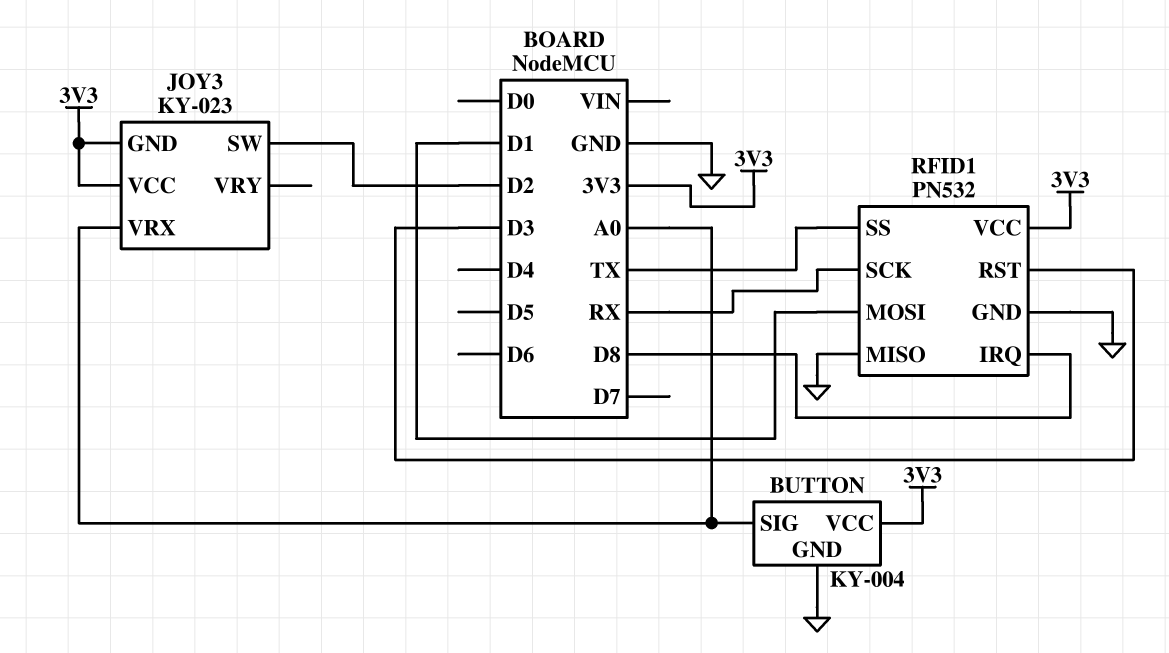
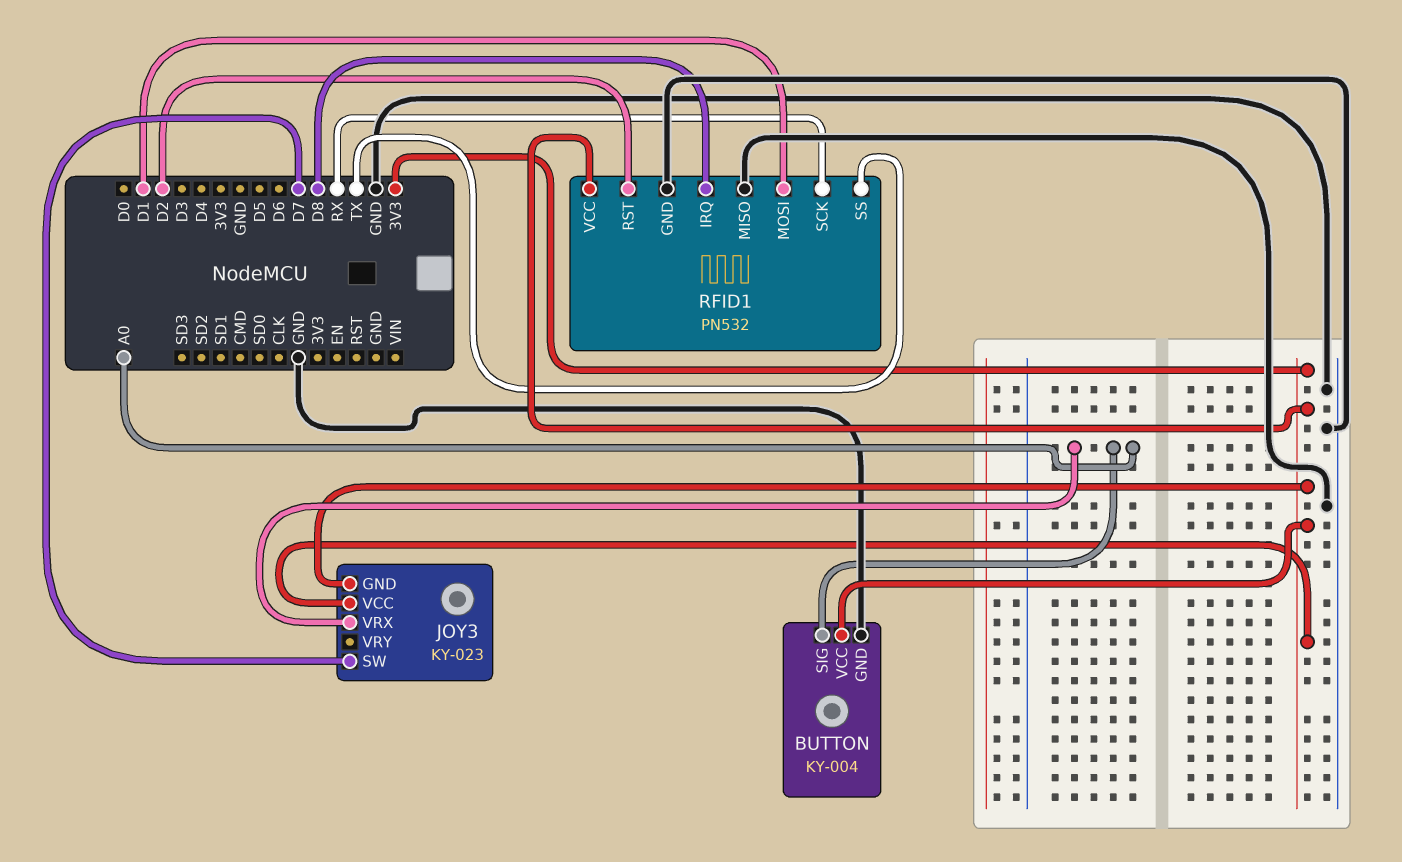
JOY3 pin SW: D2 -> D7
RFID1 pin RST: D3 -> D2

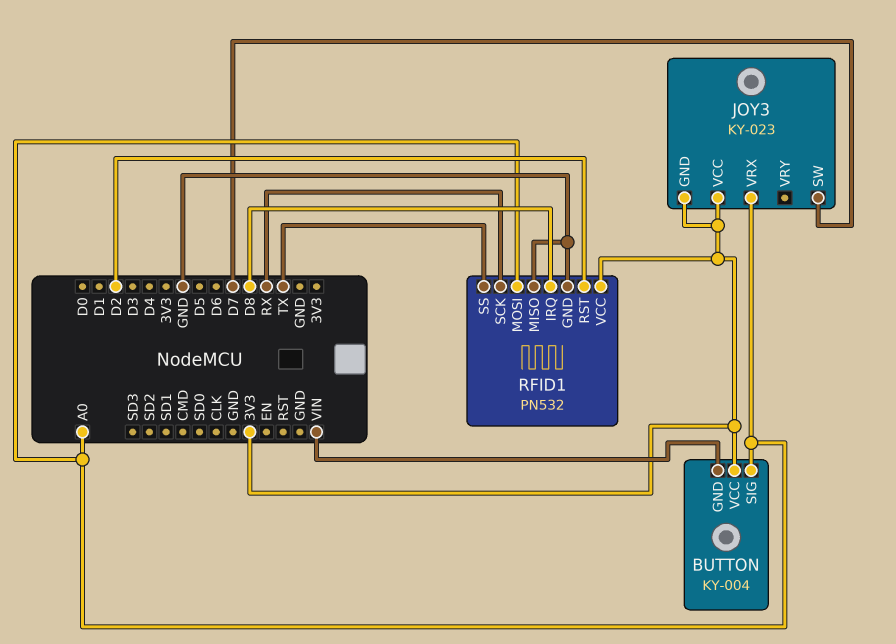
BUTTON pin GND: GND -> VIN
RFID1 pin MOSI: D1 -> A0

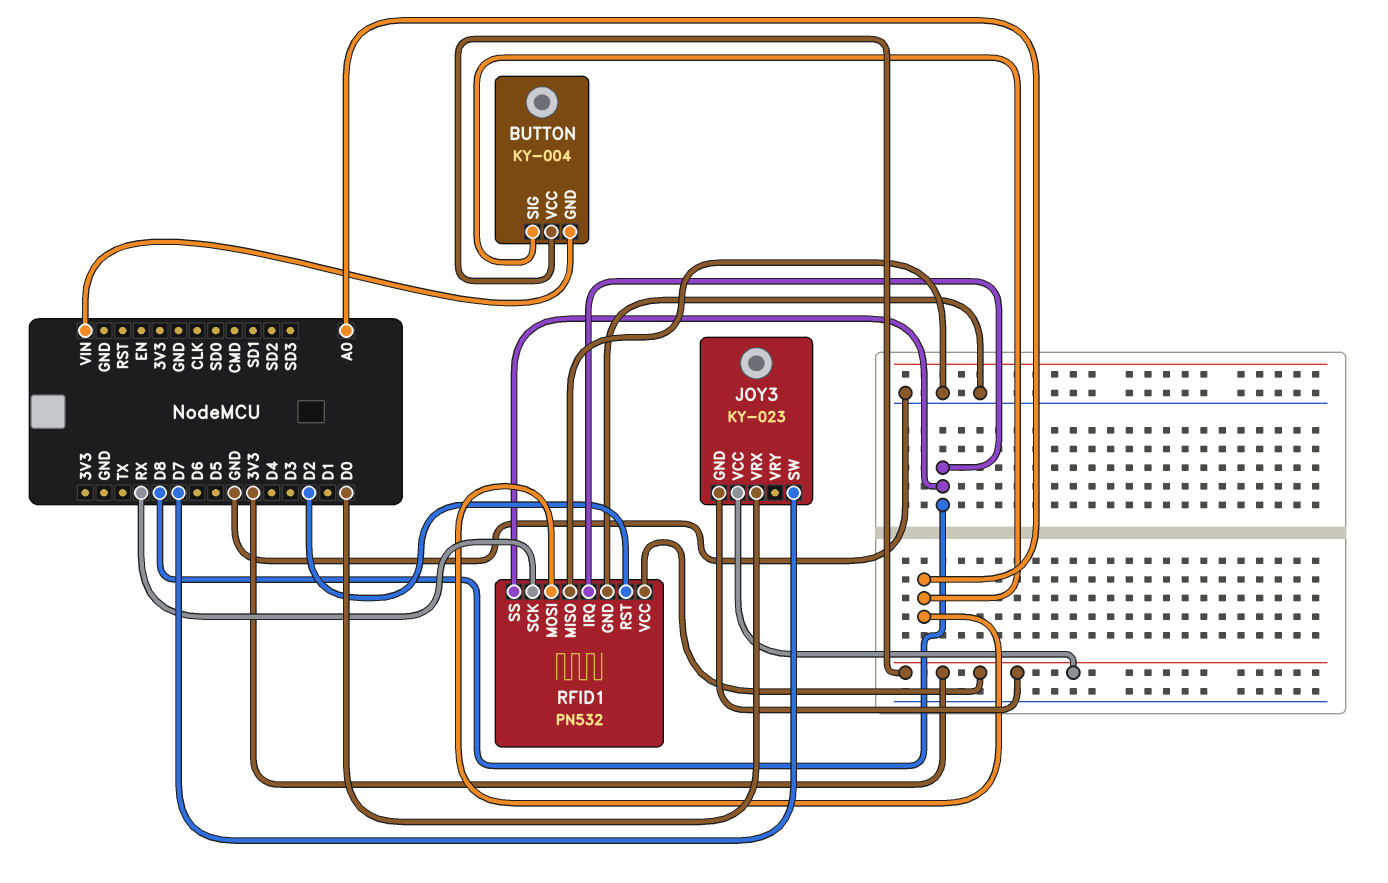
JOY3 pin VRX: A0 -> D0
RFID1 pin SS: TX -> D8

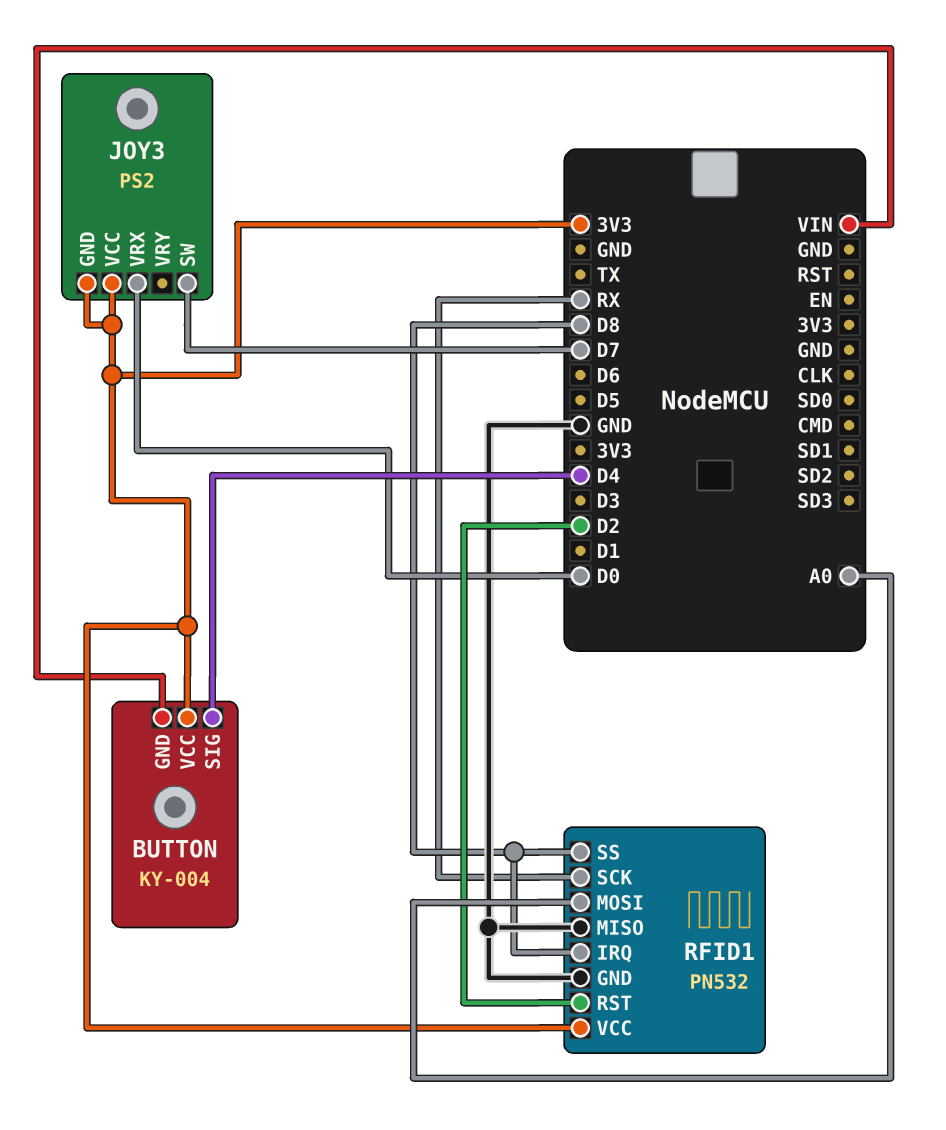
BUTTON pin SIG: A0 -> D4
JOY3: KY-023 -> PS2

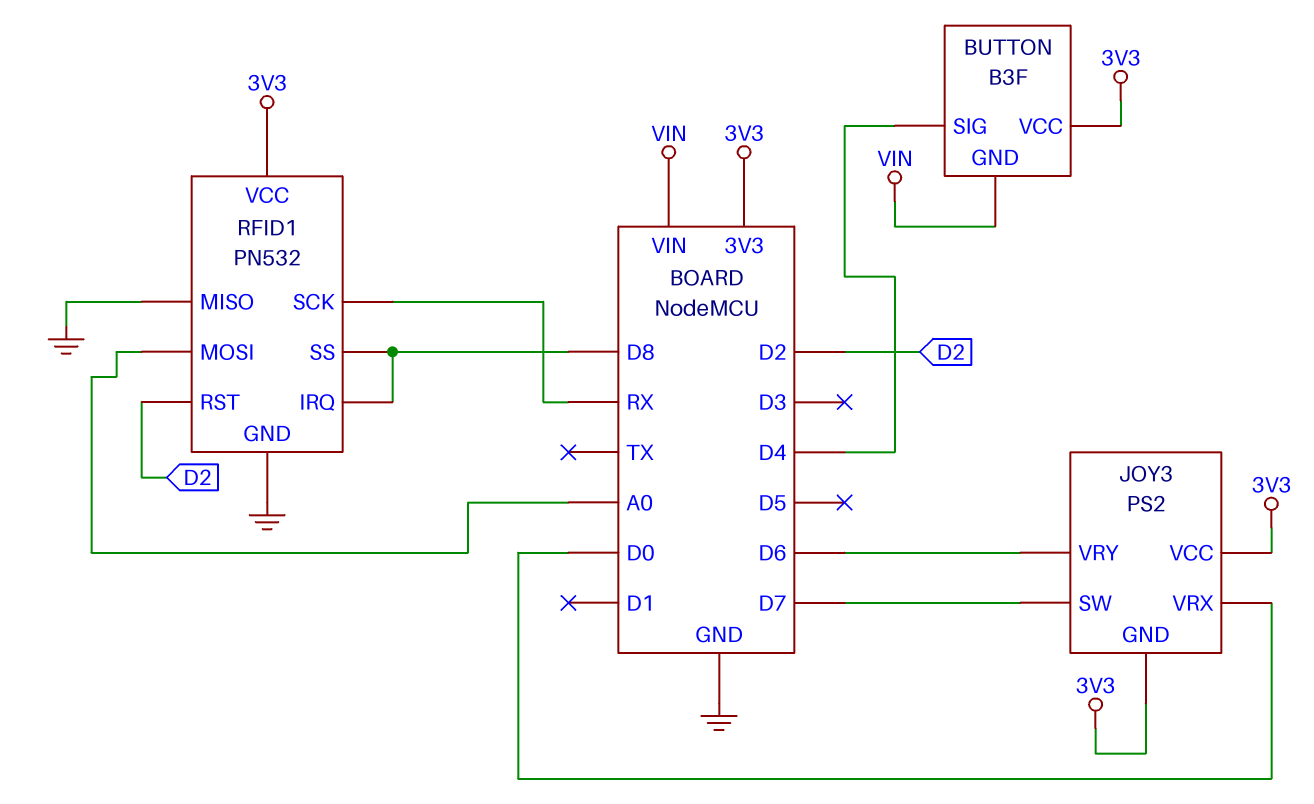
BUTTON: KY-004 -> B3F
JOY3 pin VRY: none -> D6

